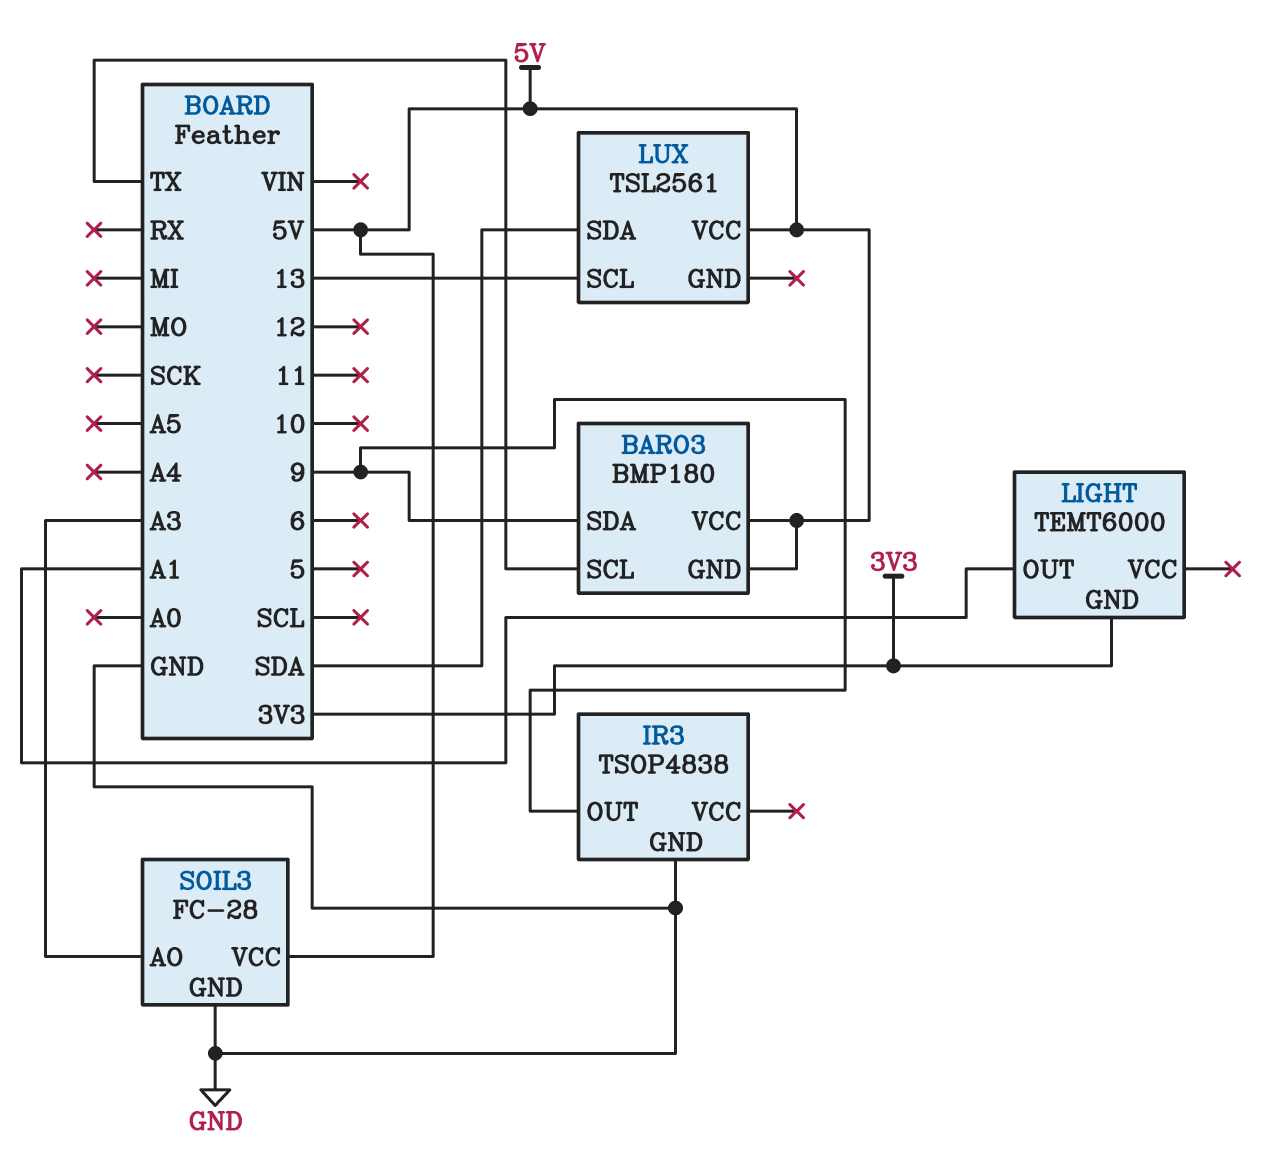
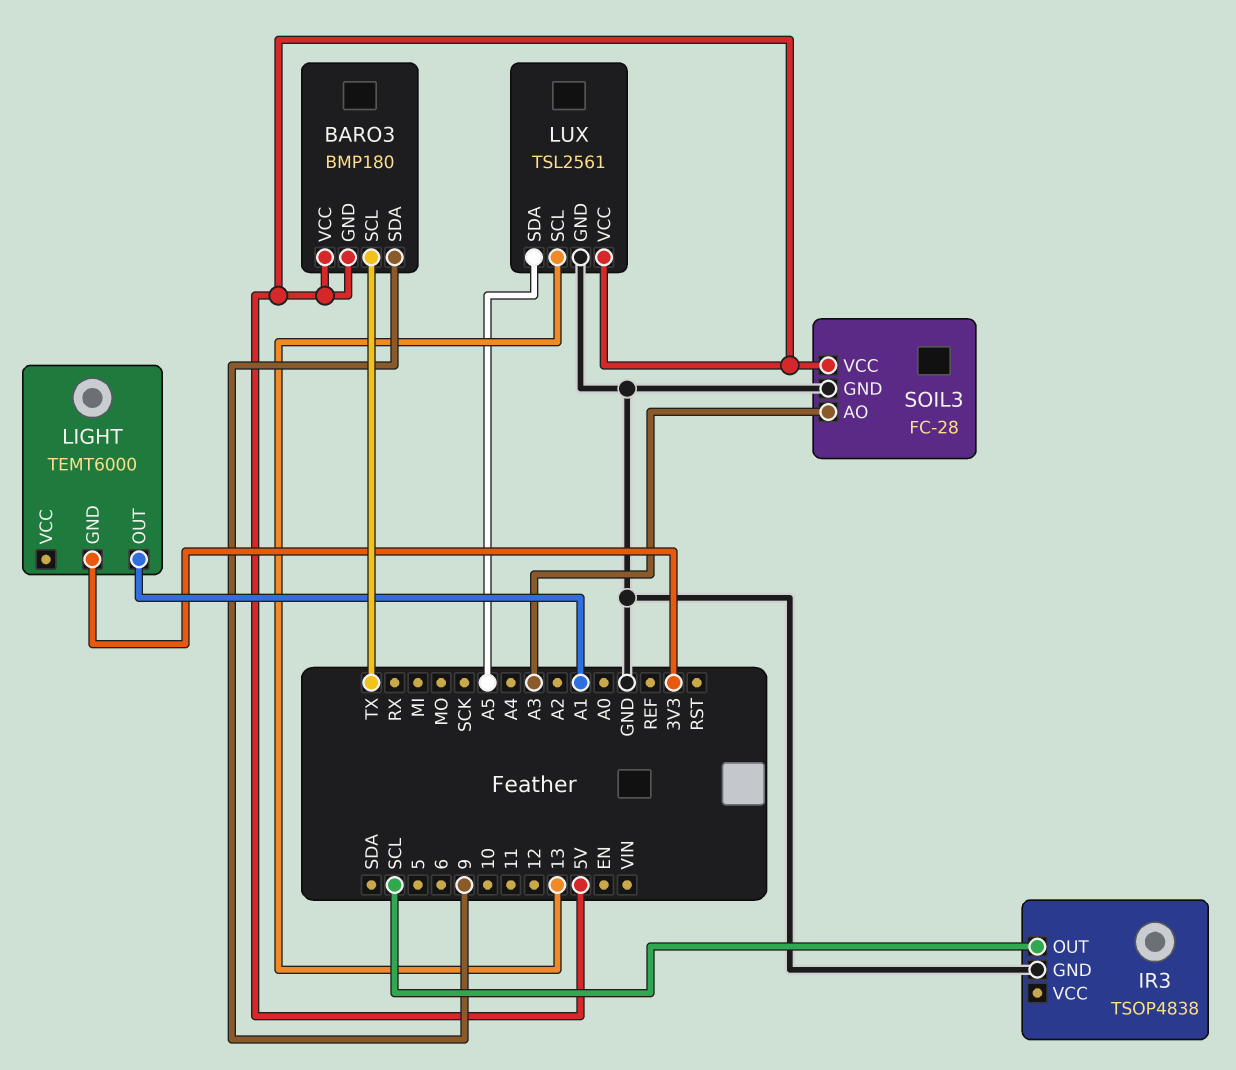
IR3 pin OUT: 9 -> SCL
LUX pin GND: none -> GND
LUX pin SDA: SDA -> A5

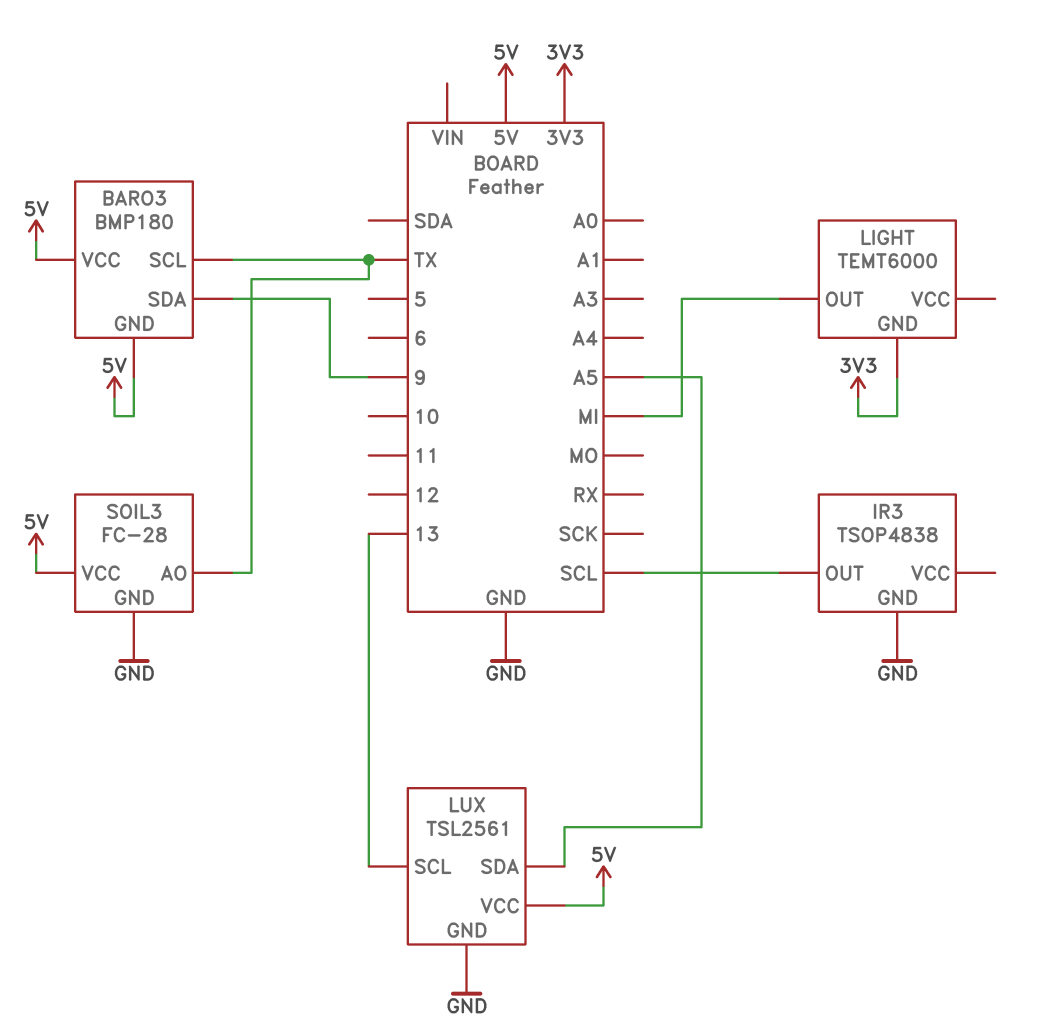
LIGHT pin OUT: A1 -> MI
SOIL3 pin AO: A3 -> TX

